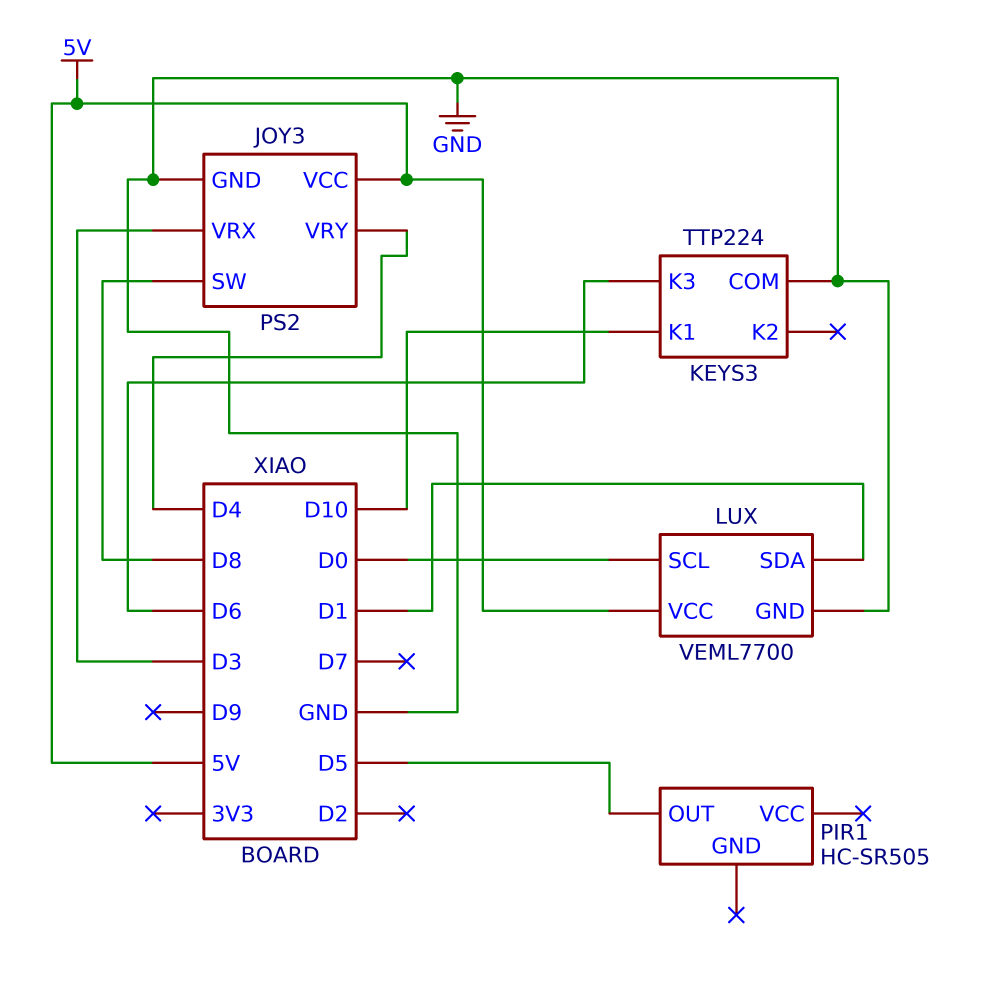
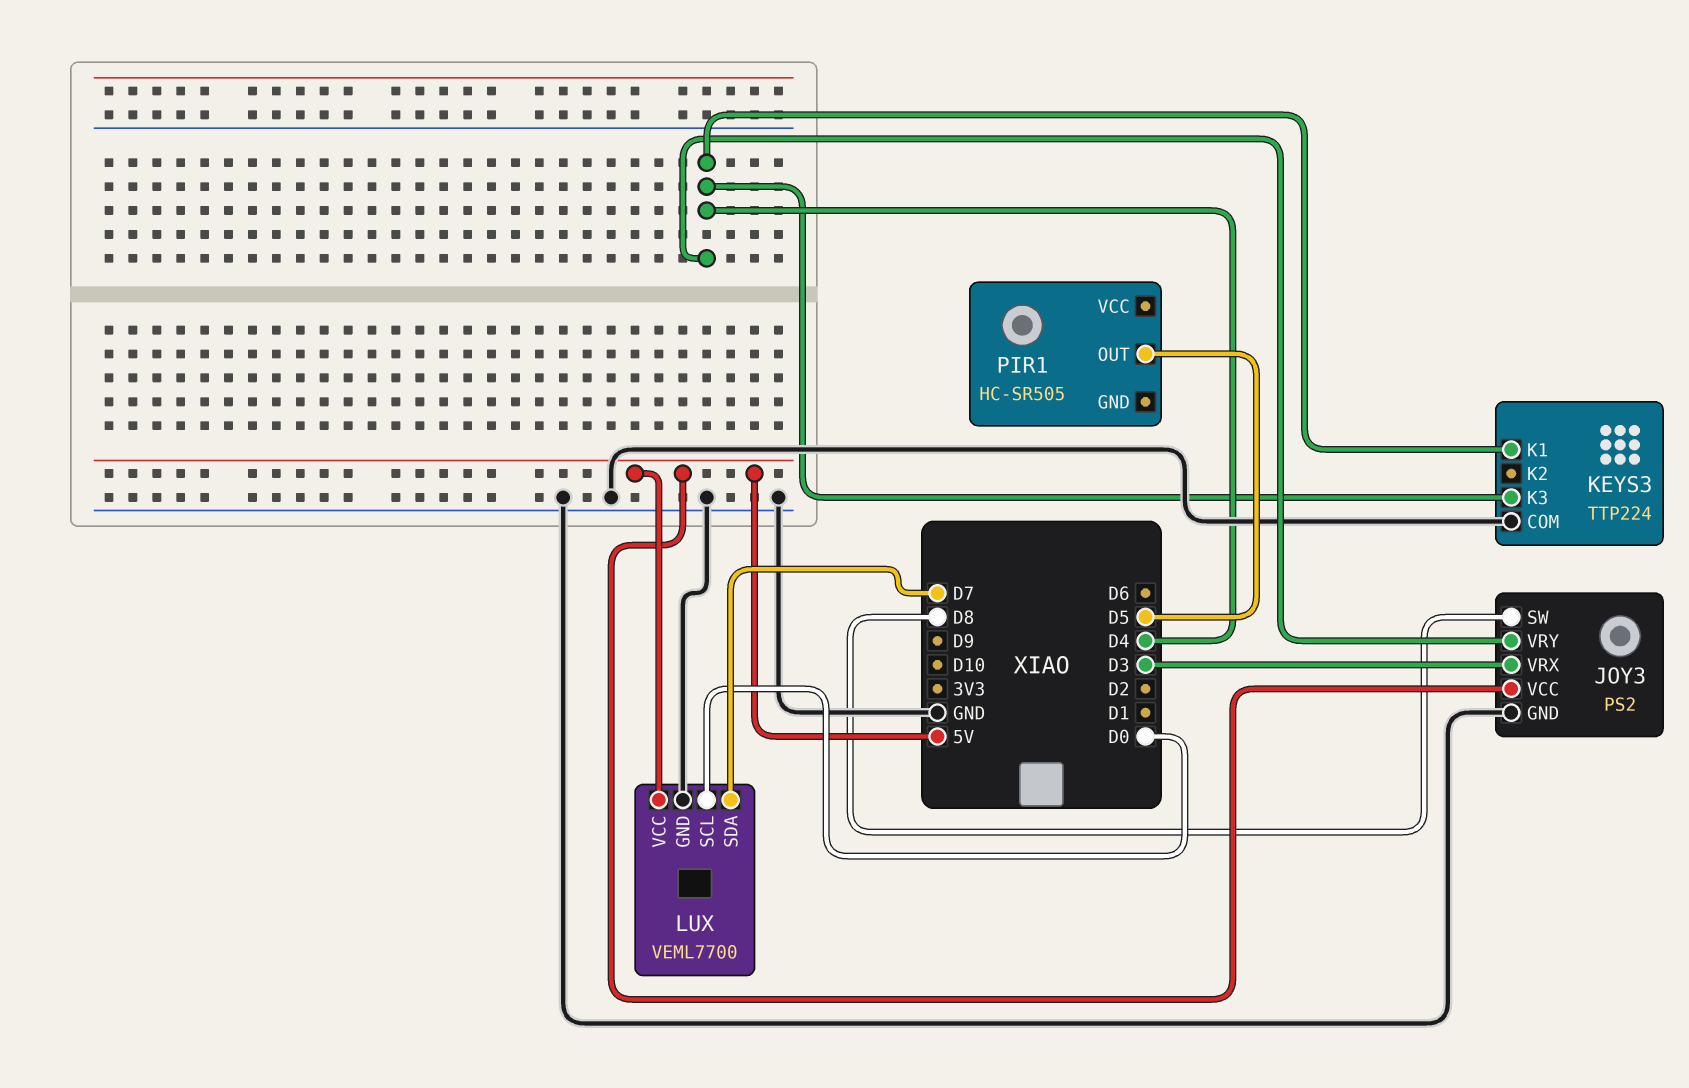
KEYS3 pin K1: D10 -> D4
KEYS3 pin K3: D6 -> D4
LUX pin SDA: D1 -> D7

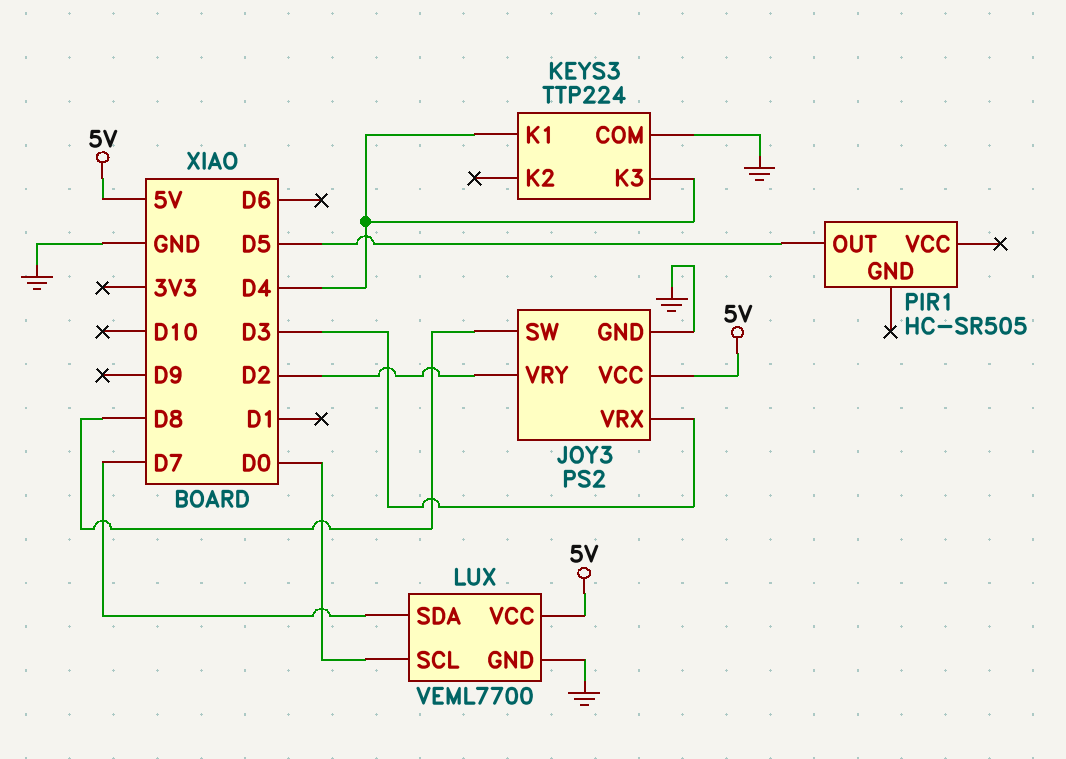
JOY3 pin VRY: D4 -> D2

